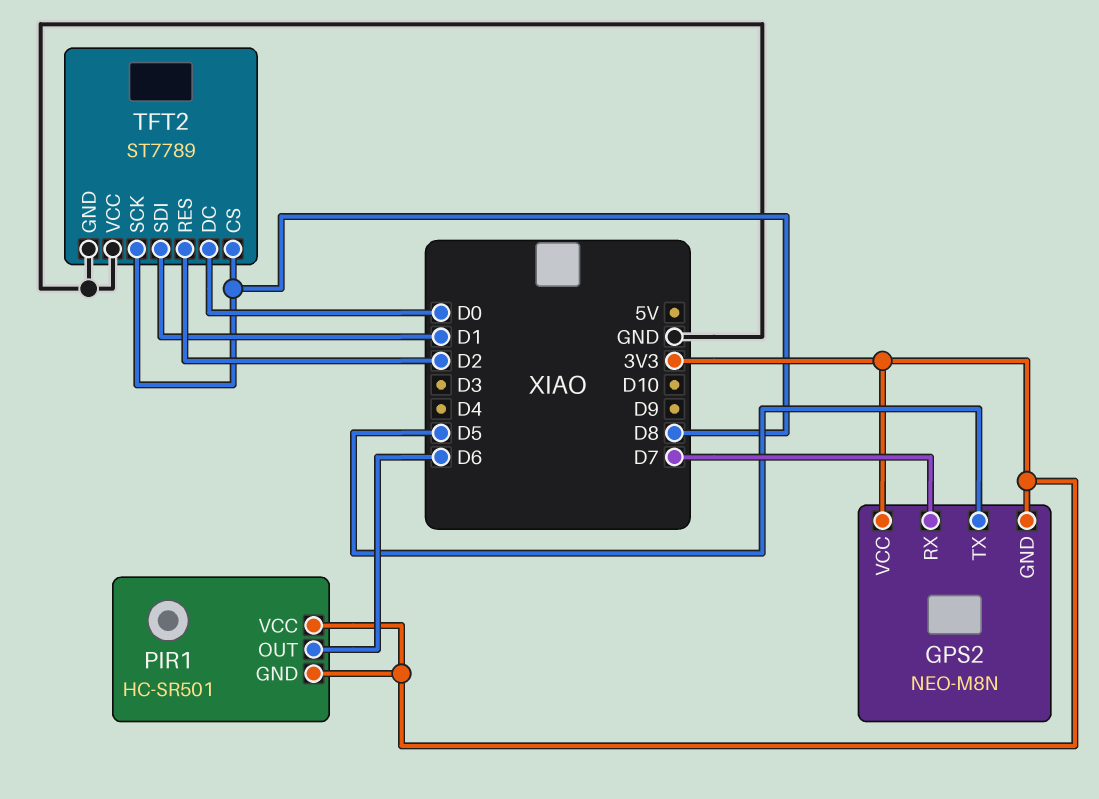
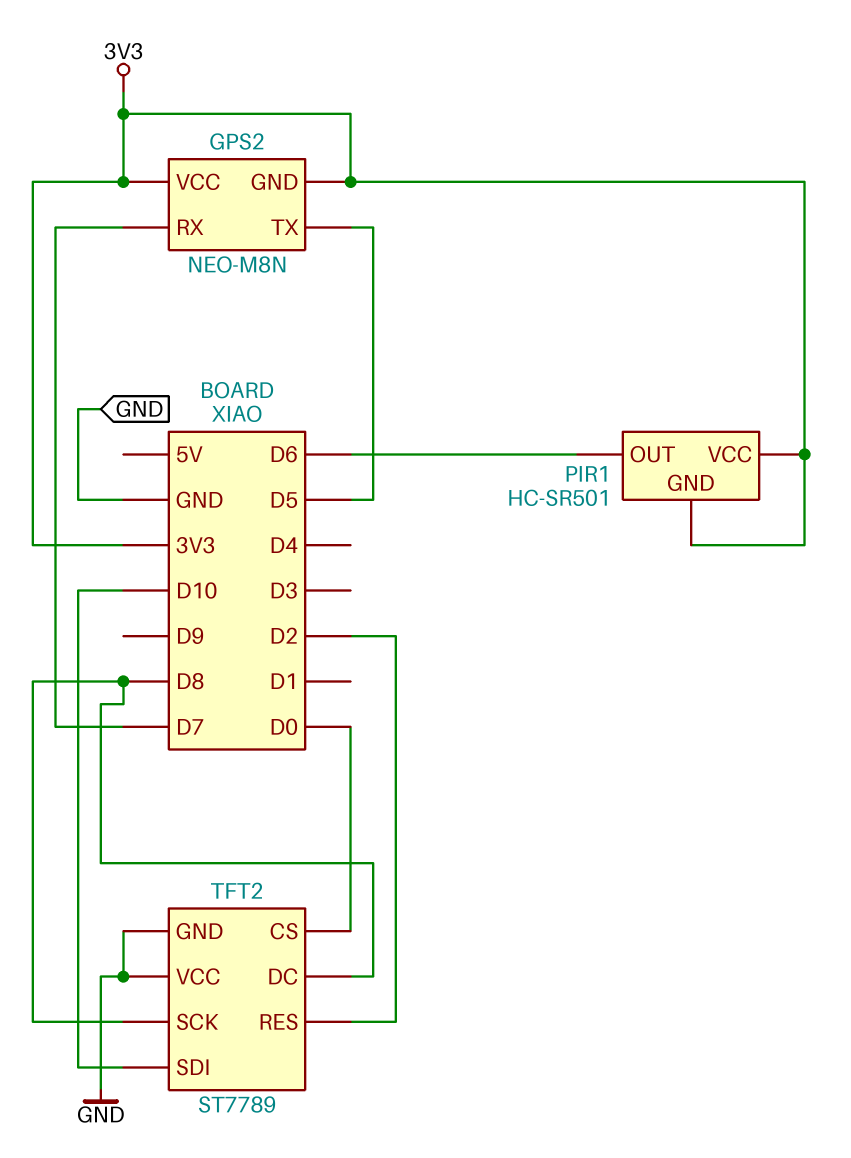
TFT2 pin CS: D8 -> D0
TFT2 pin DC: D0 -> D8
TFT2 pin SDI: D1 -> D10

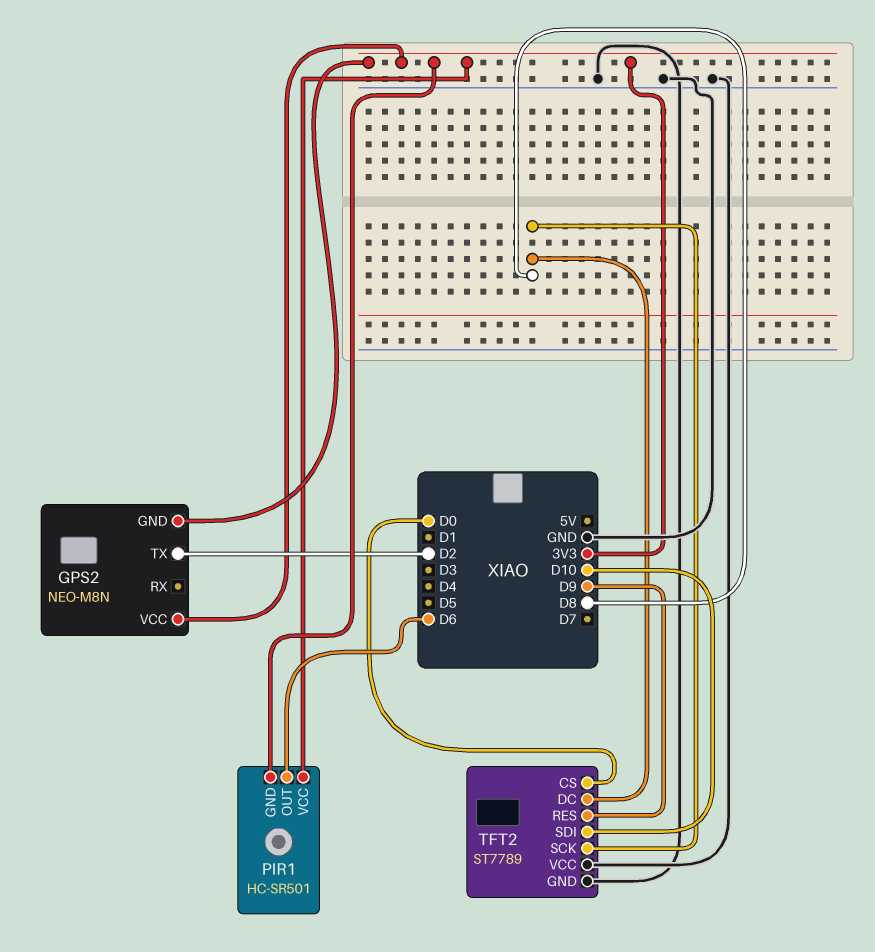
GPS2 pin RX: D7 -> none
GPS2 pin TX: D5 -> D2
TFT2 pin RES: D2 -> D9

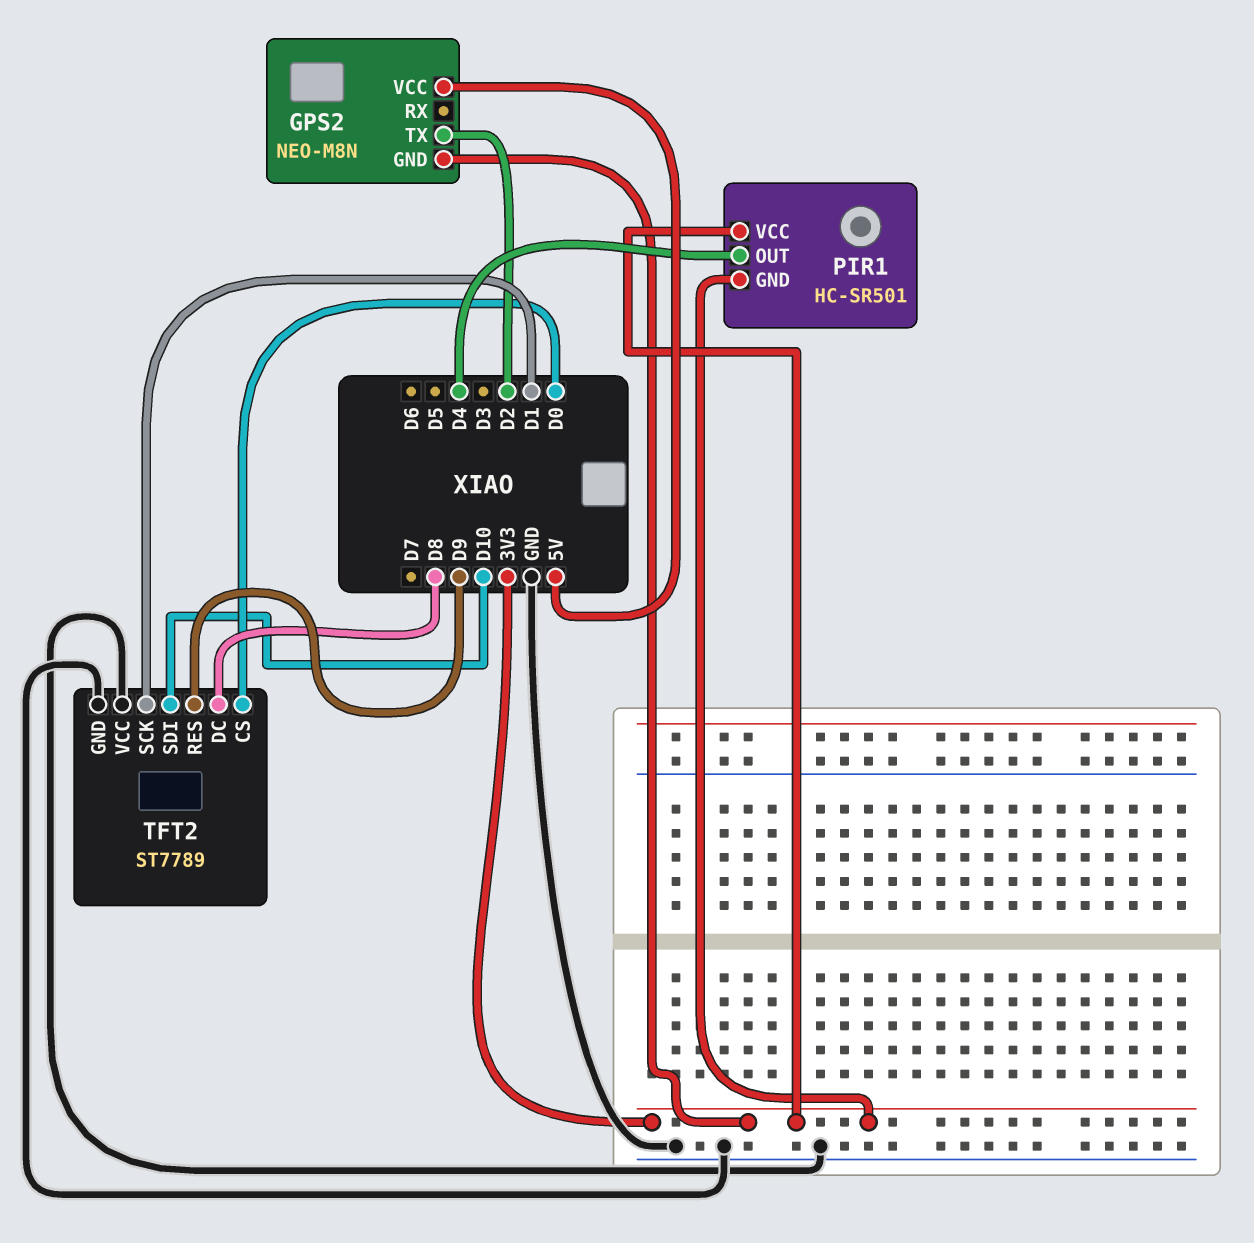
GPS2 pin VCC: 3V3 -> 5V
PIR1 pin OUT: D6 -> D4
TFT2 pin SCK: D8 -> D1

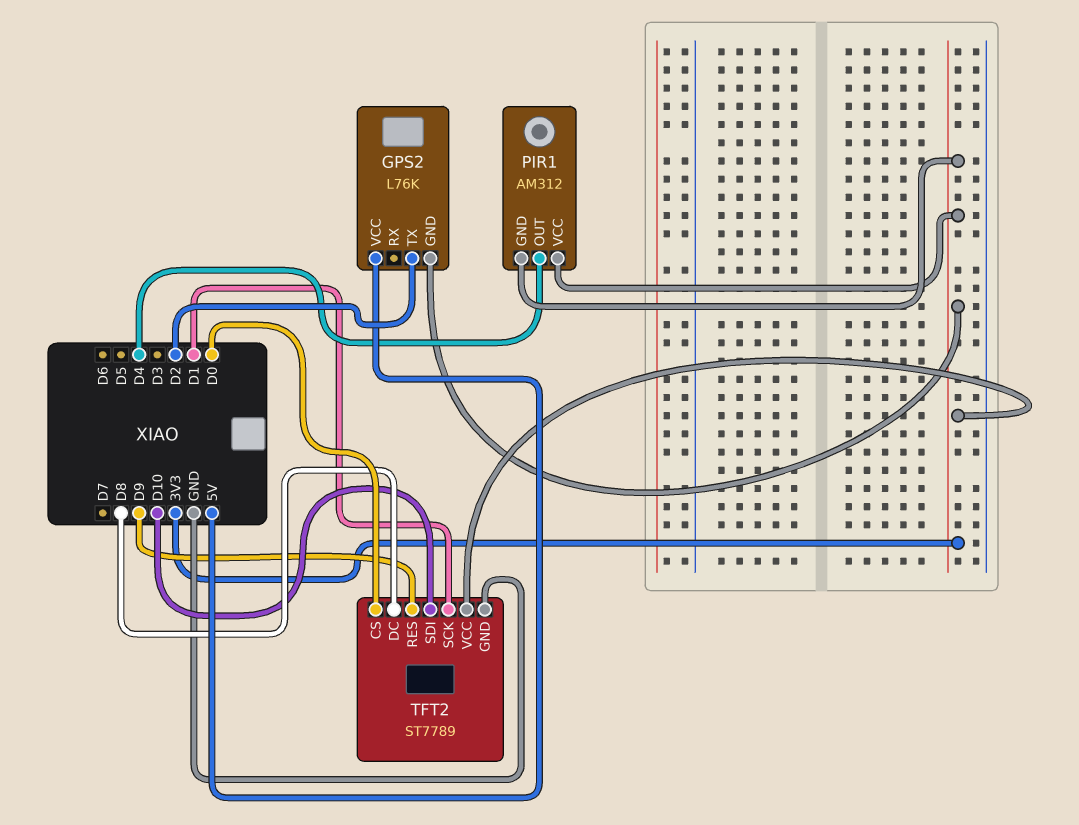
GPS2: NEO-M8N -> L76K
PIR1: HC-SR501 -> AM312
TFT2 pin VCC: GND -> 3V3

